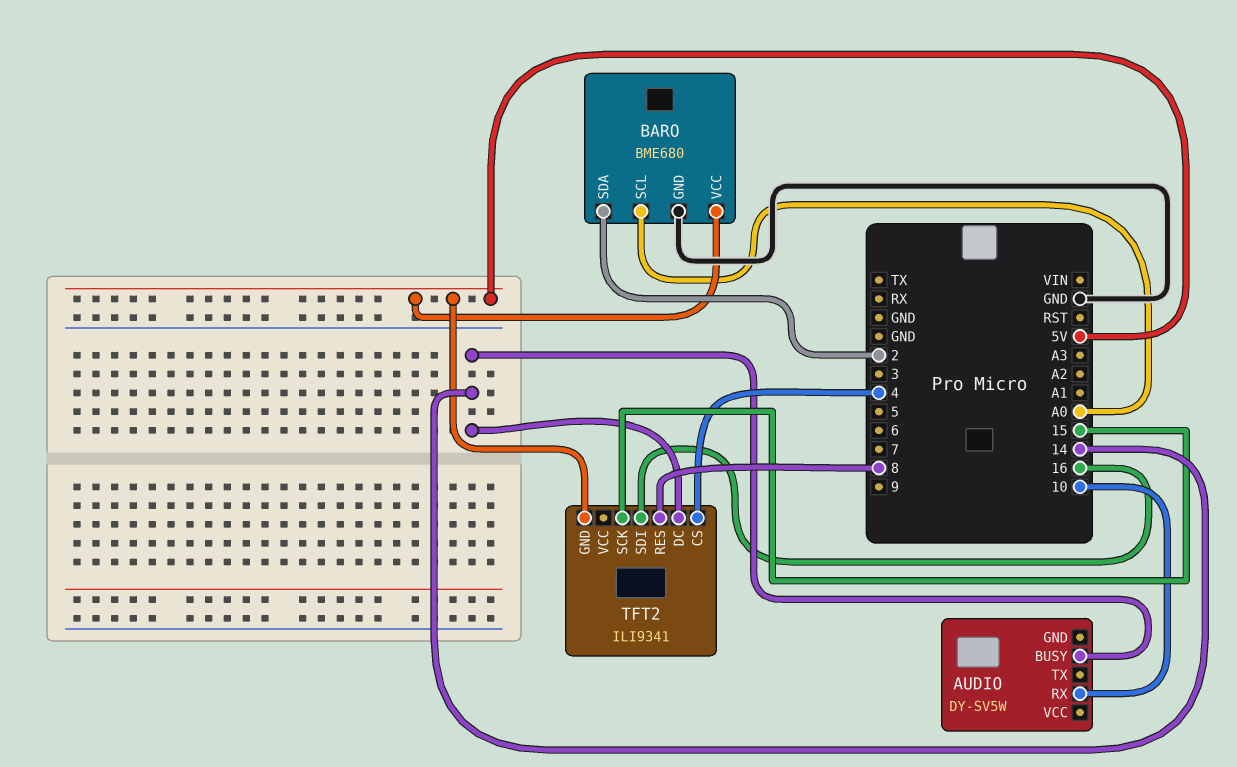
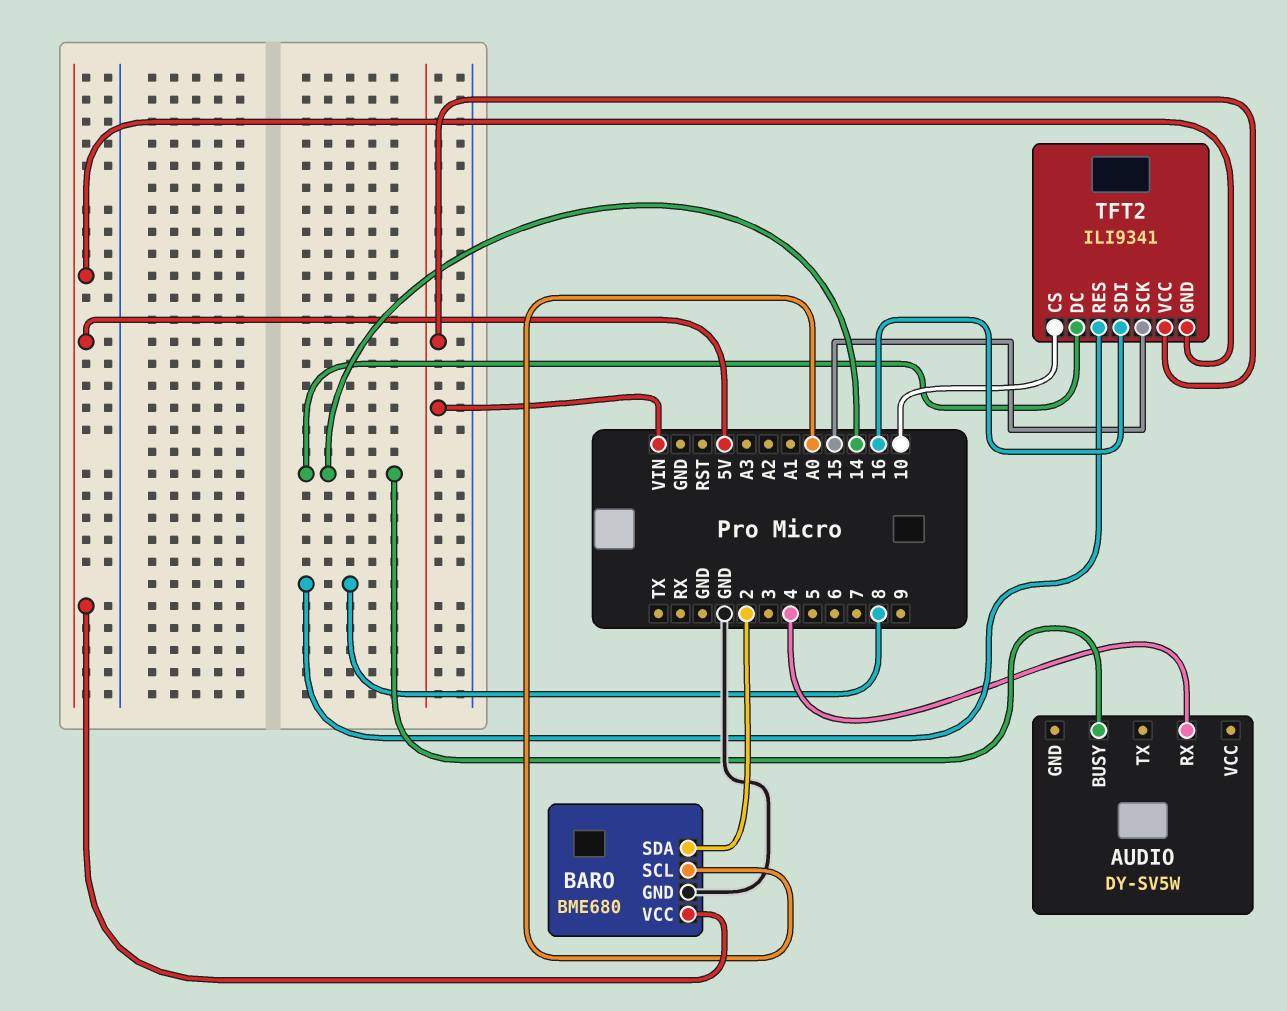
AUDIO pin RX: 10 -> 4
TFT2 pin CS: 4 -> 10
TFT2 pin VCC: none -> VIN

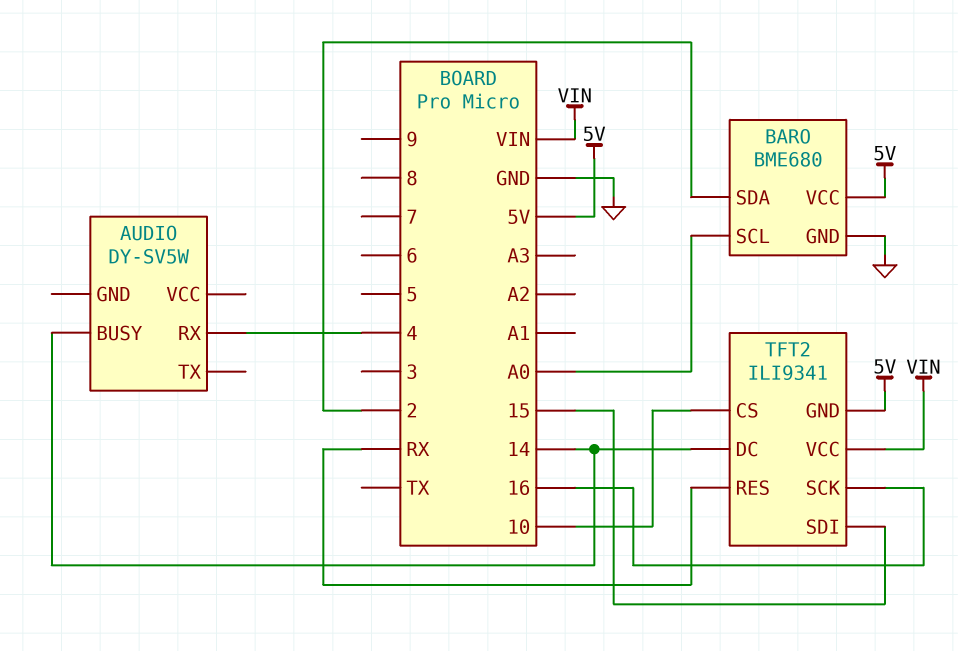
TFT2 pin RES: 8 -> RX
TFT2 pin SCK: 15 -> 16
TFT2 pin SDI: 16 -> 15

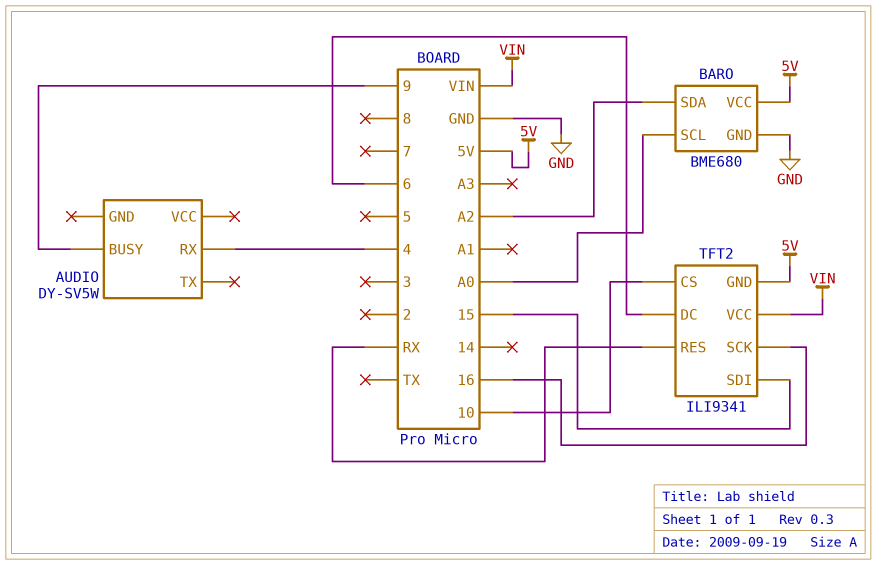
AUDIO pin BUSY: 14 -> 9
BARO pin SDA: 2 -> A2
TFT2 pin DC: 14 -> 6

